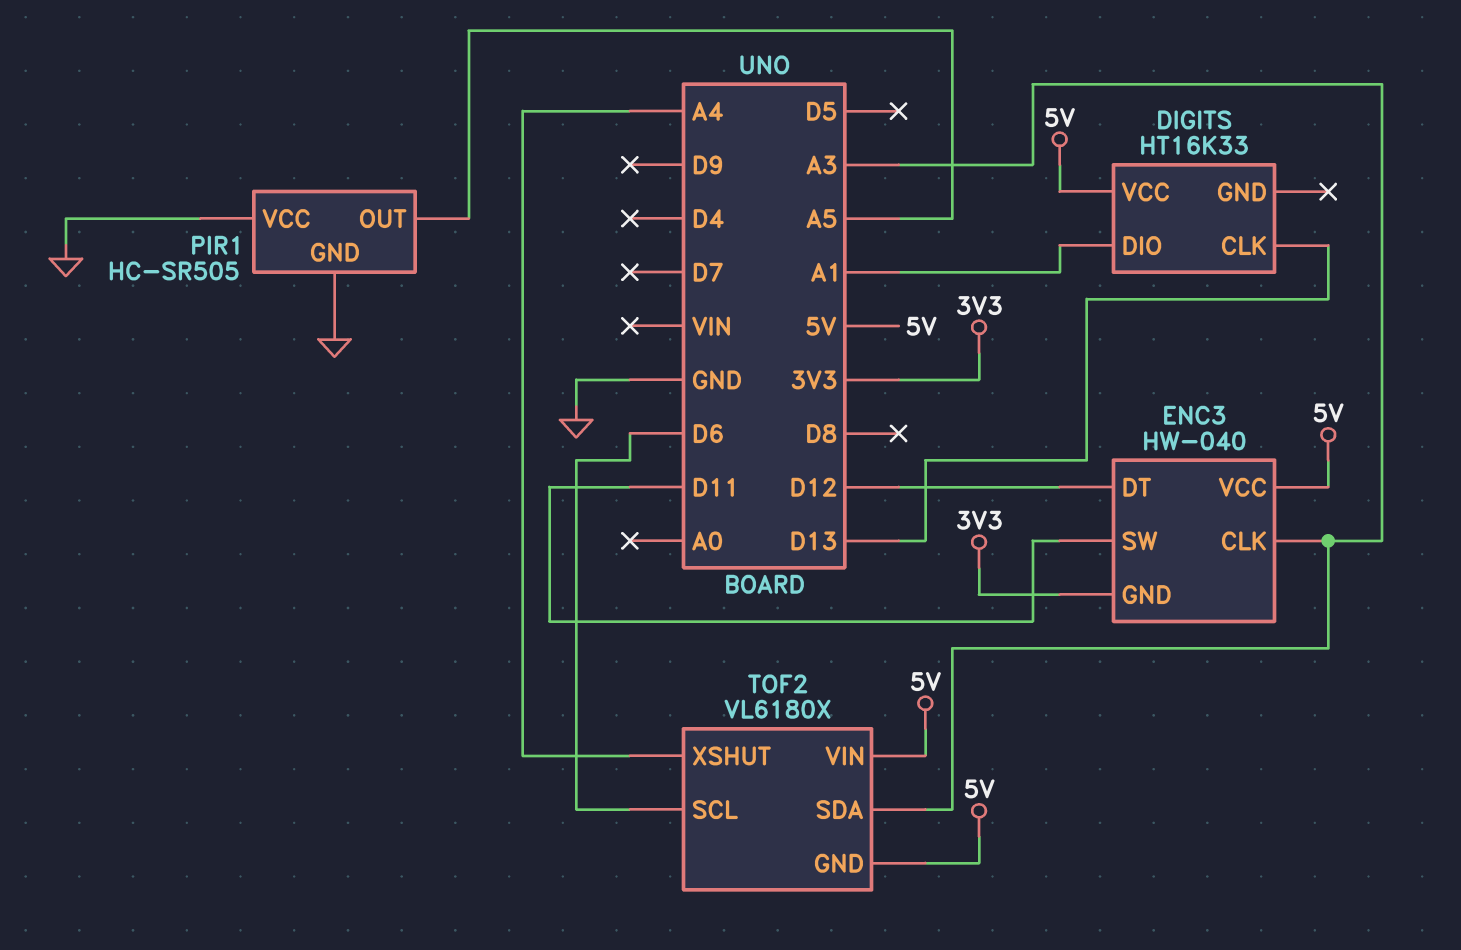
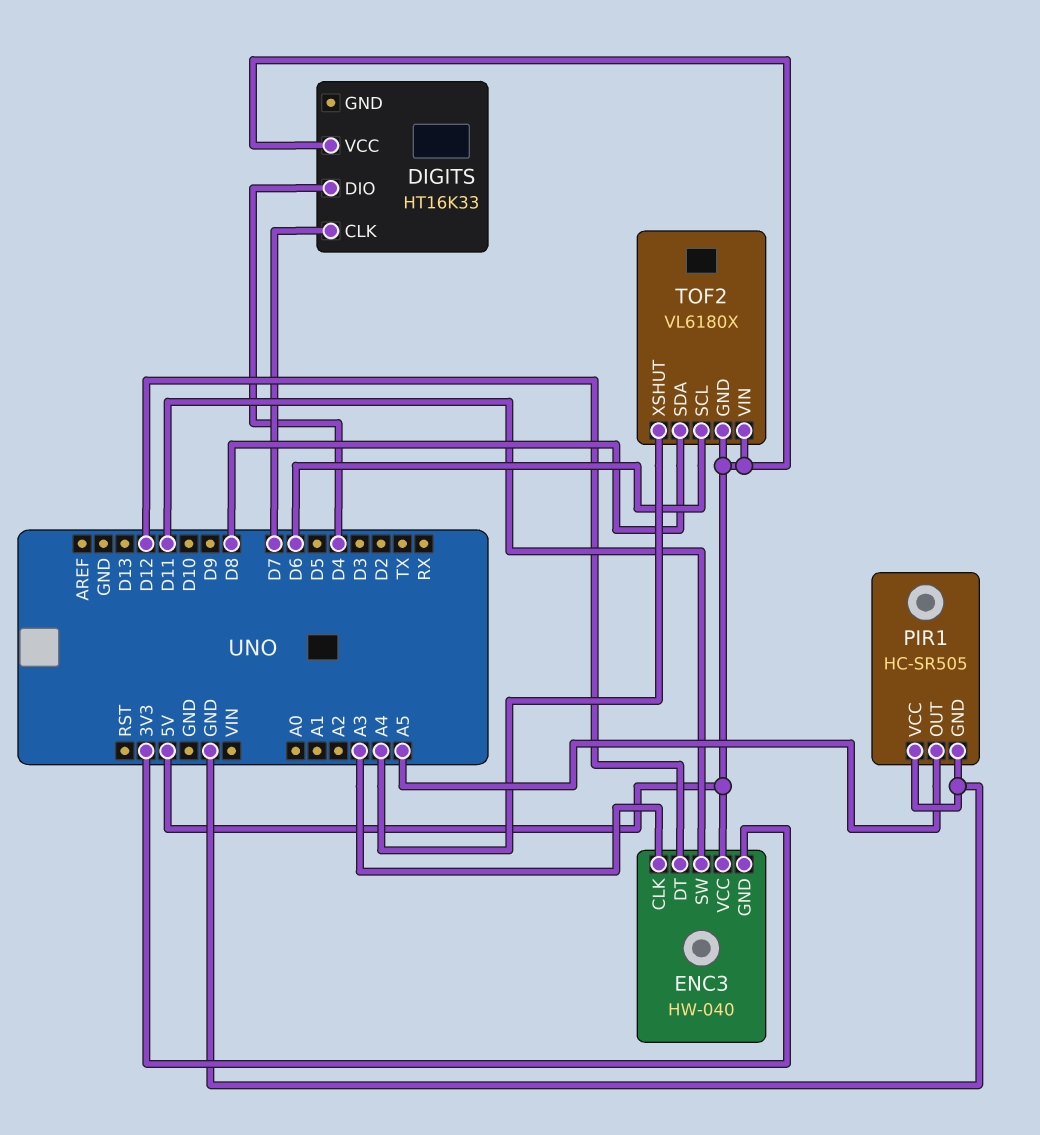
DIGITS pin CLK: D13 -> D7
DIGITS pin DIO: A1 -> D4
TOF2 pin SDA: A3 -> D8

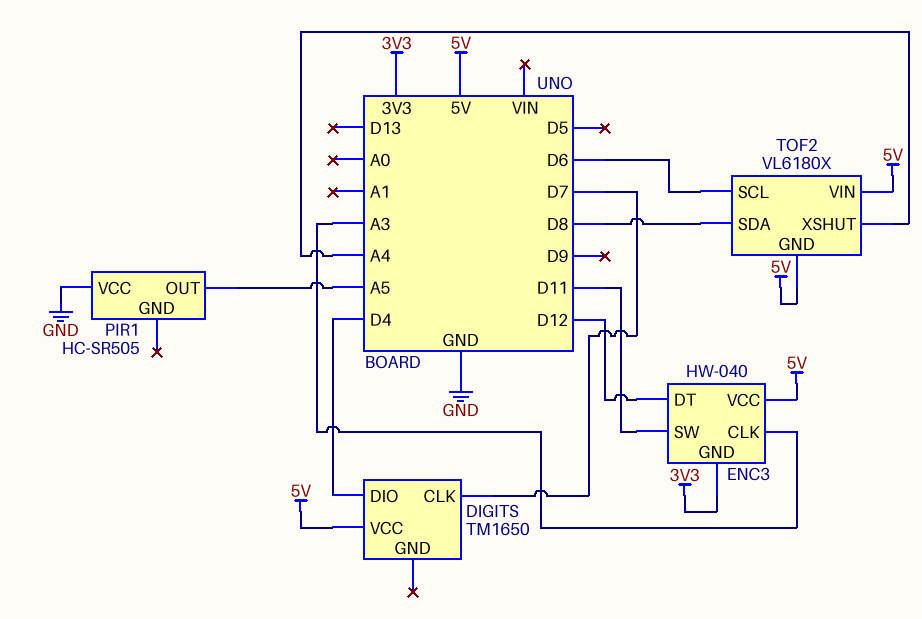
DIGITS: HT16K33 -> TM1650
PIR1 pin GND: GND -> none

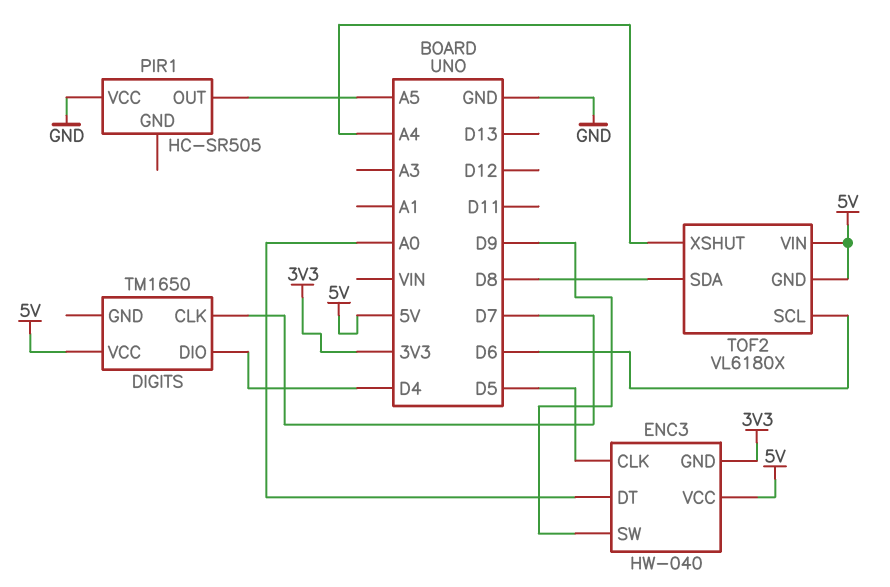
ENC3 pin CLK: A3 -> D5
ENC3 pin DT: D12 -> A0
ENC3 pin SW: D11 -> D9

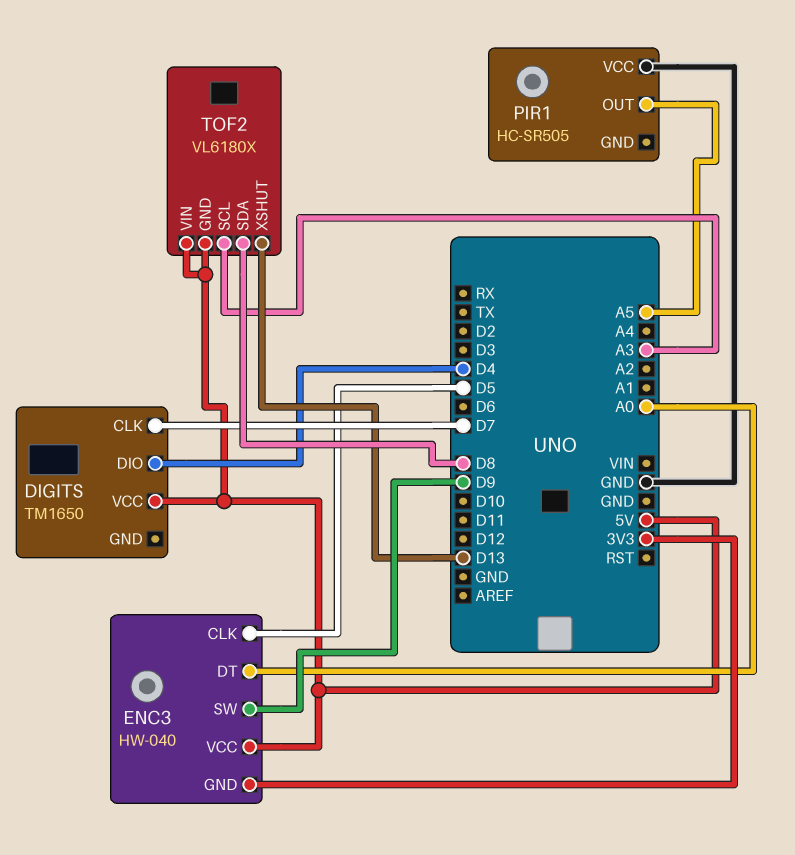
TOF2 pin SCL: D6 -> A3
TOF2 pin XSHUT: A4 -> D13

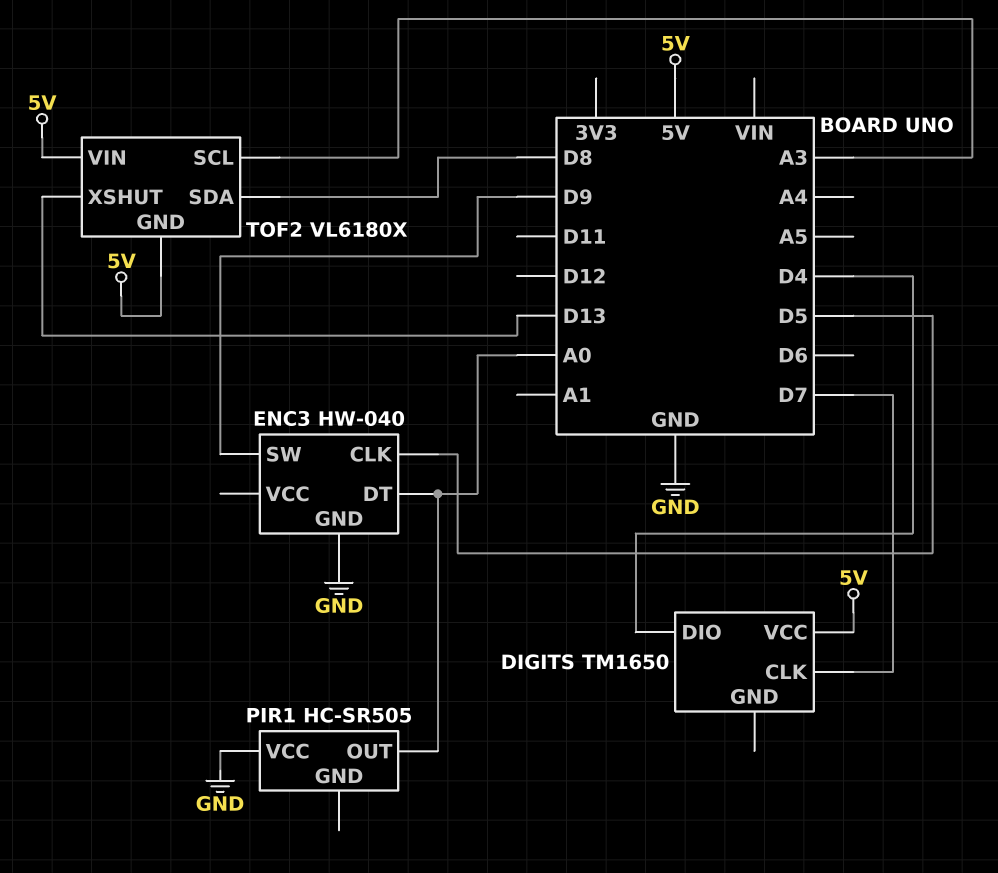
ENC3 pin GND: 3V3 -> GND
ENC3 pin VCC: 5V -> none
PIR1 pin OUT: A5 -> A0

